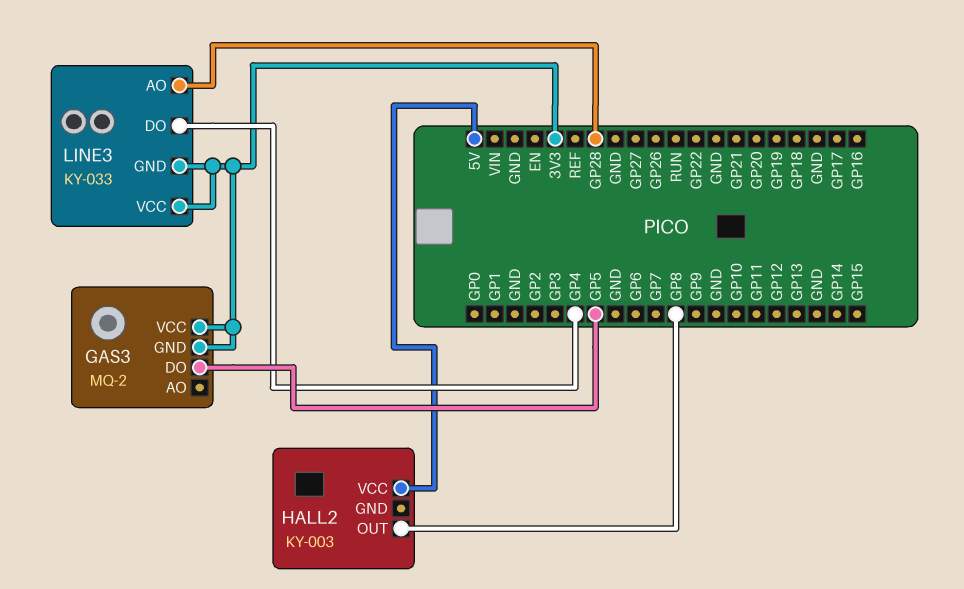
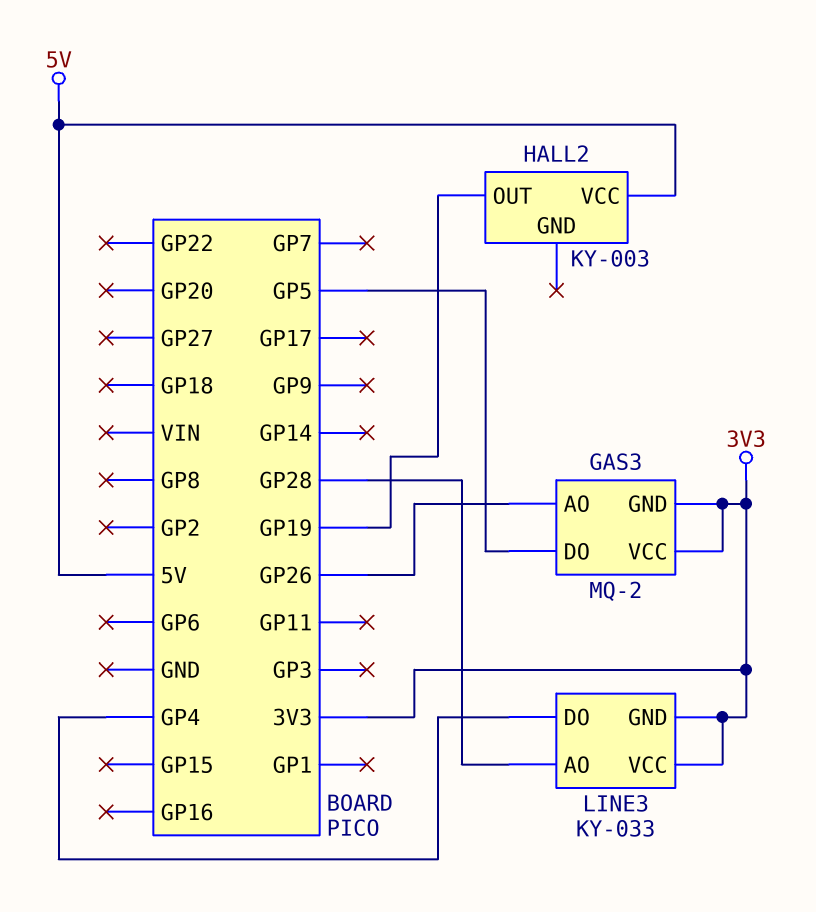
GAS3 pin AO: none -> GP26
HALL2 pin OUT: GP8 -> GP19

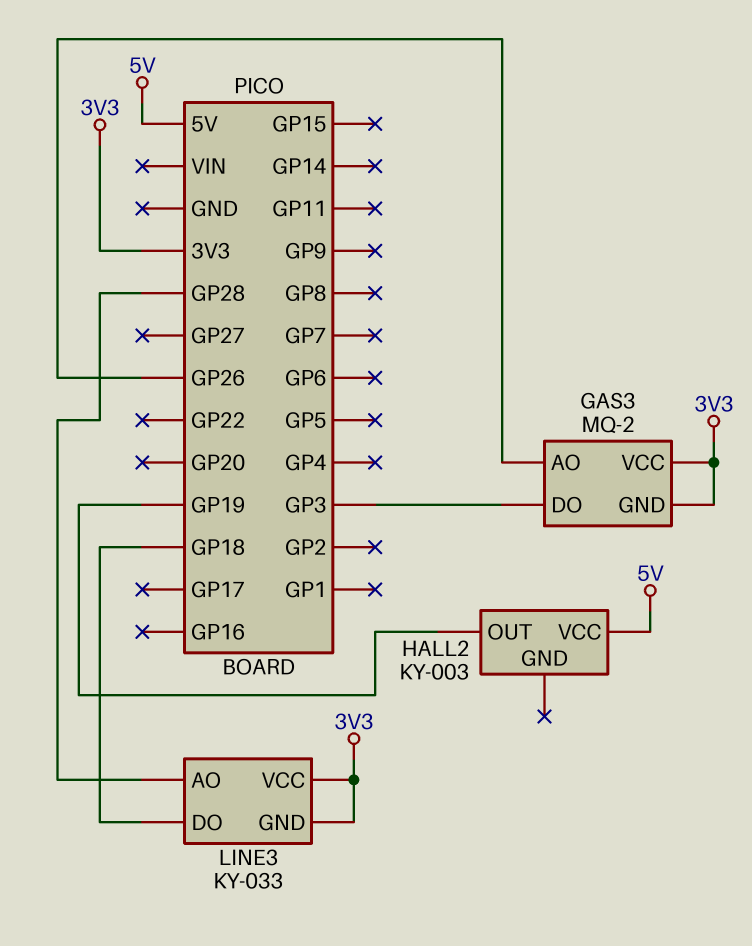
GAS3 pin DO: GP5 -> GP3
LINE3 pin DO: GP4 -> GP18

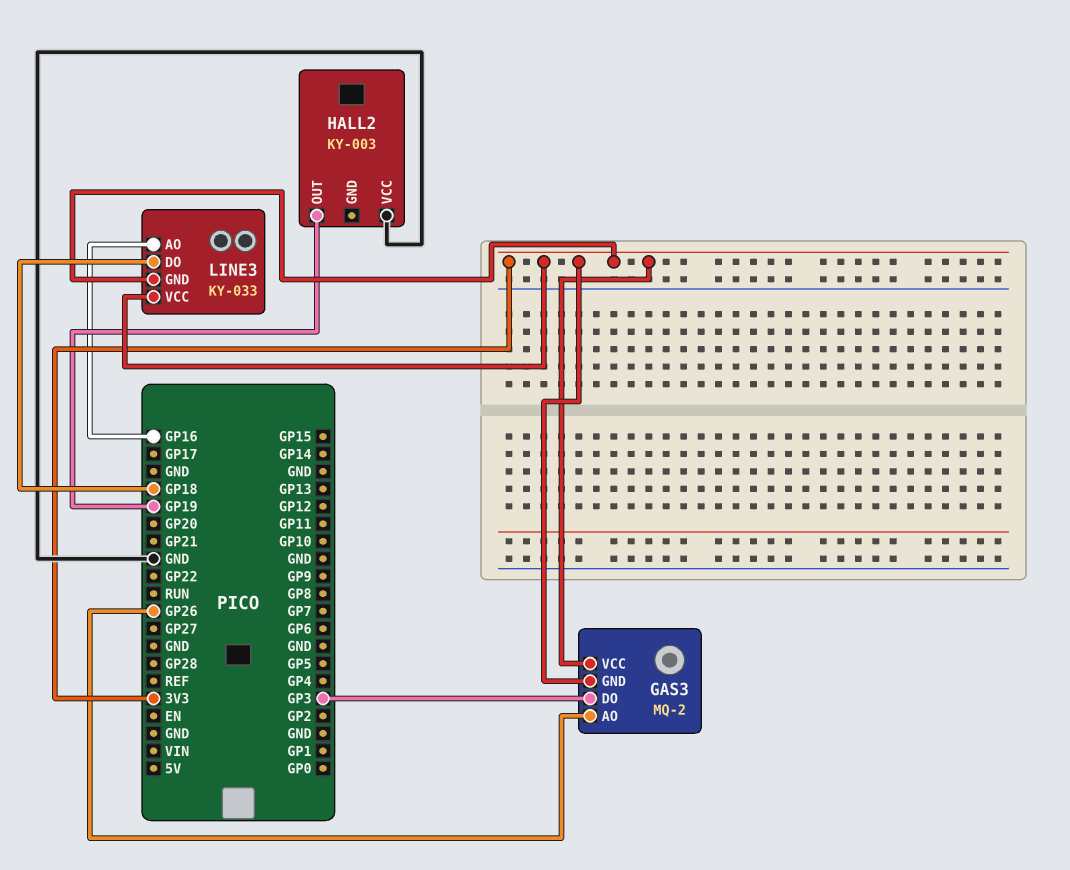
HALL2 pin VCC: 5V -> GND
LINE3 pin AO: GP28 -> GP16

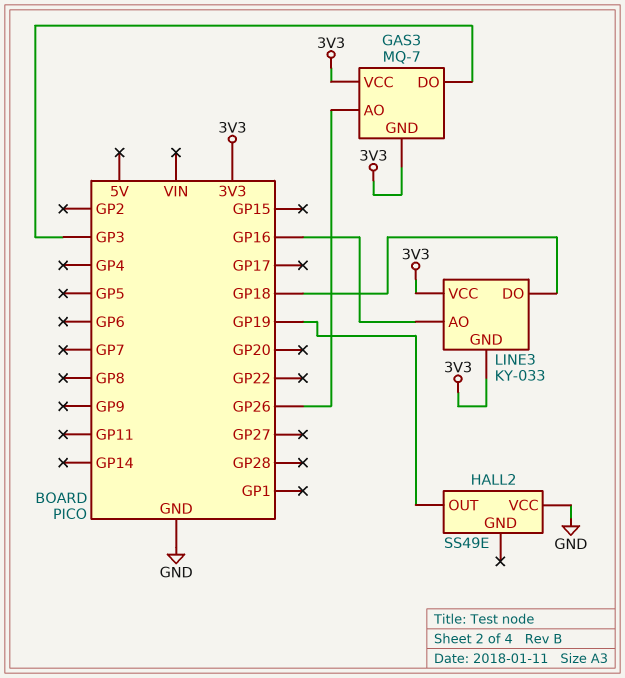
GAS3: MQ-2 -> MQ-7
HALL2: KY-003 -> SS49E

